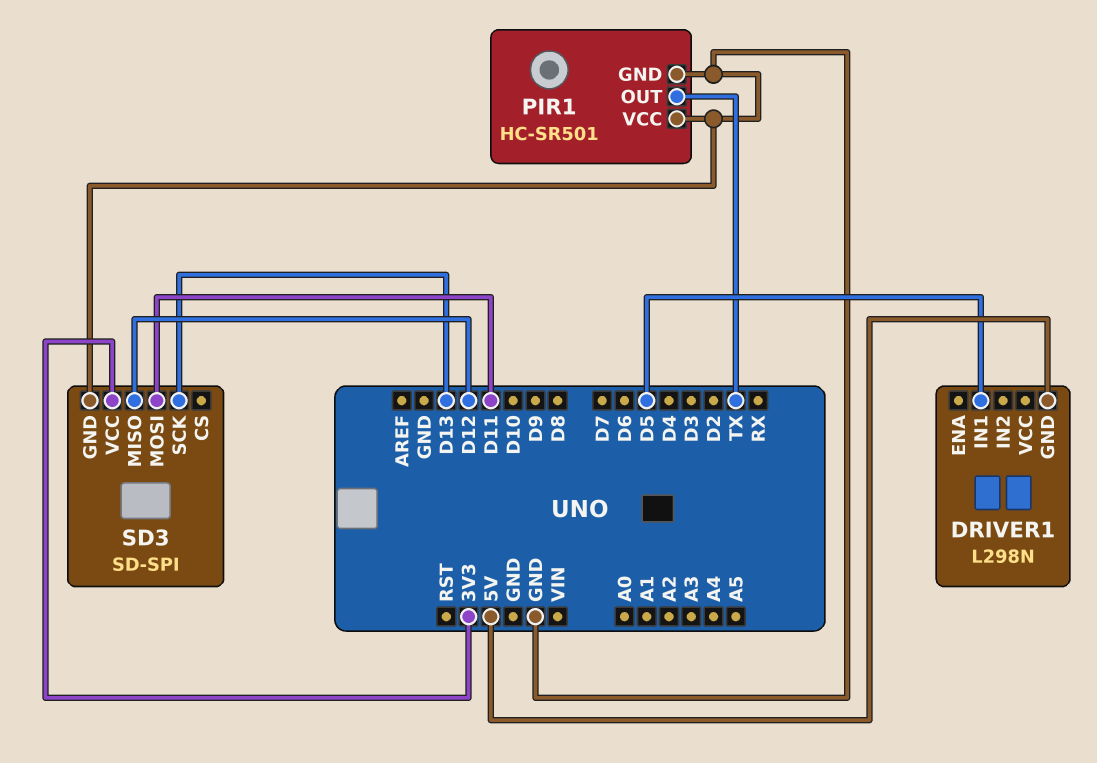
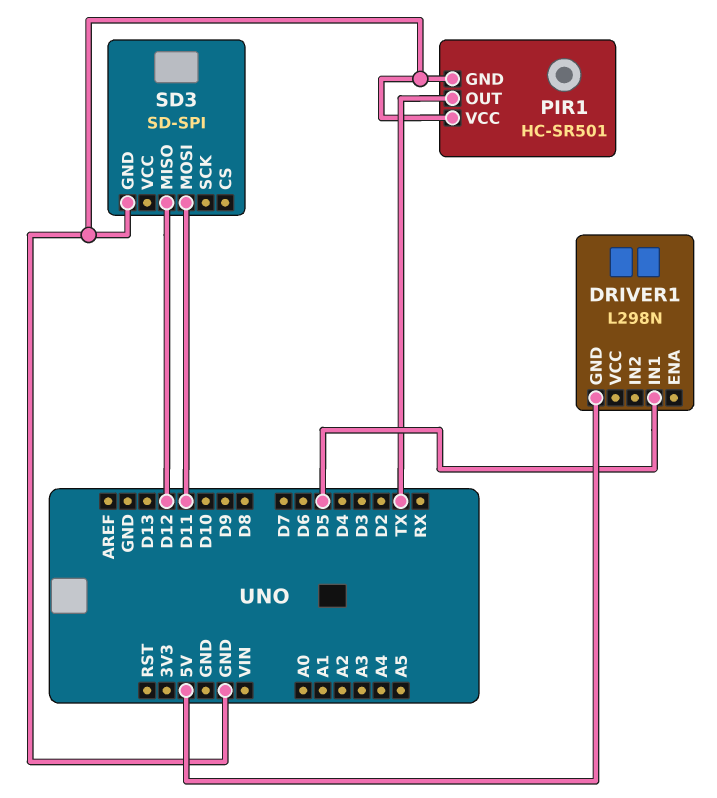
SD3 pin SCK: D13 -> none
SD3 pin VCC: 3V3 -> none

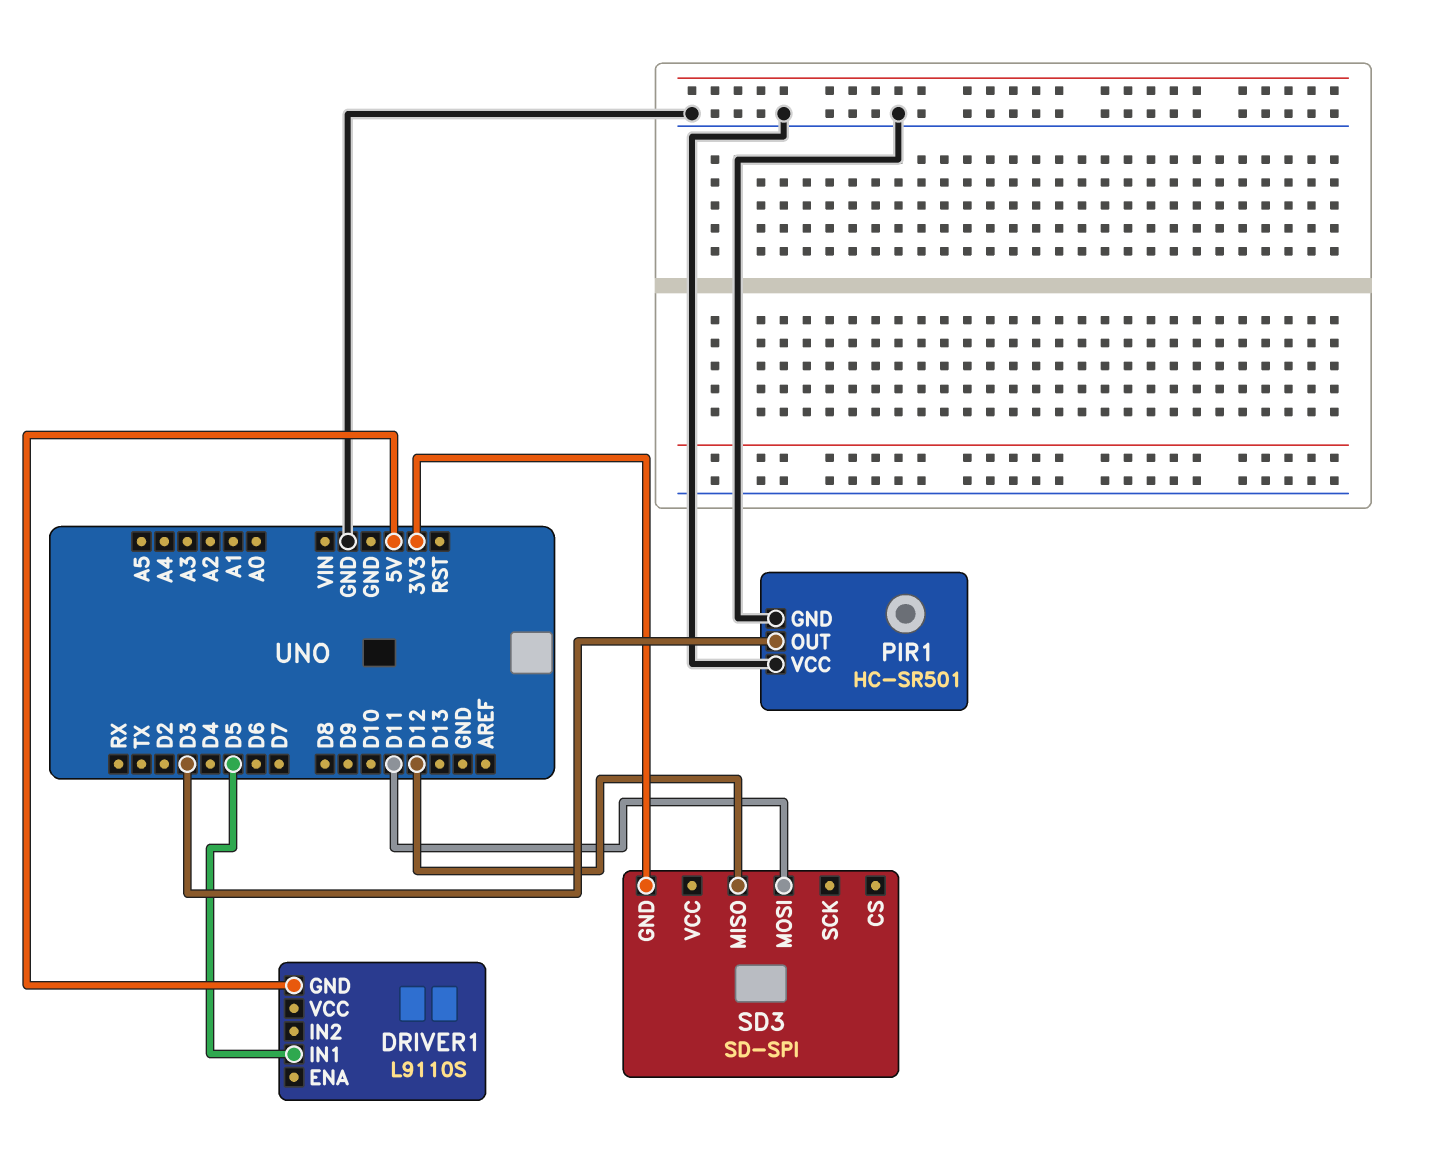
DRIVER1: L298N -> L9110S
PIR1 pin OUT: TX -> D3
SD3 pin GND: GND -> 3V3

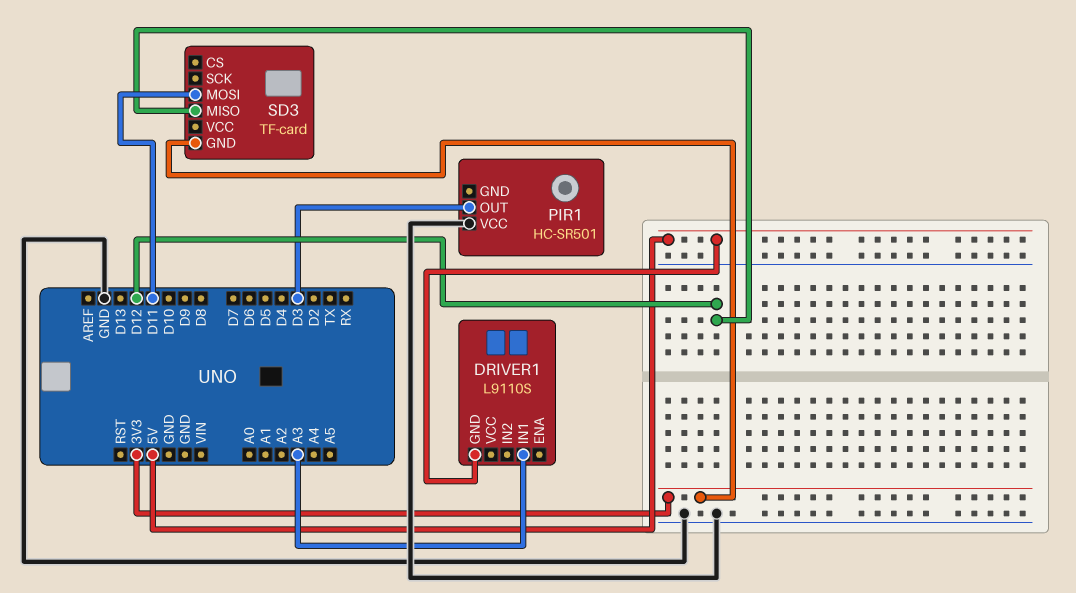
DRIVER1 pin IN1: D5 -> A3
PIR1 pin GND: GND -> none
SD3: SD-SPI -> TF-card

